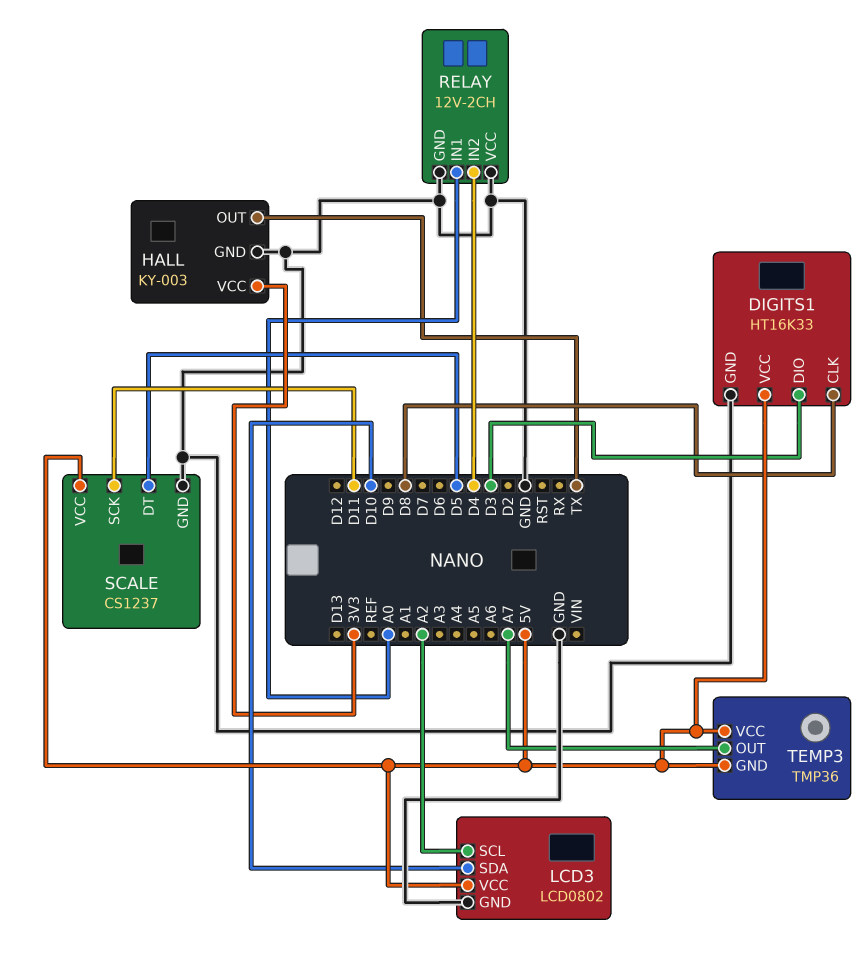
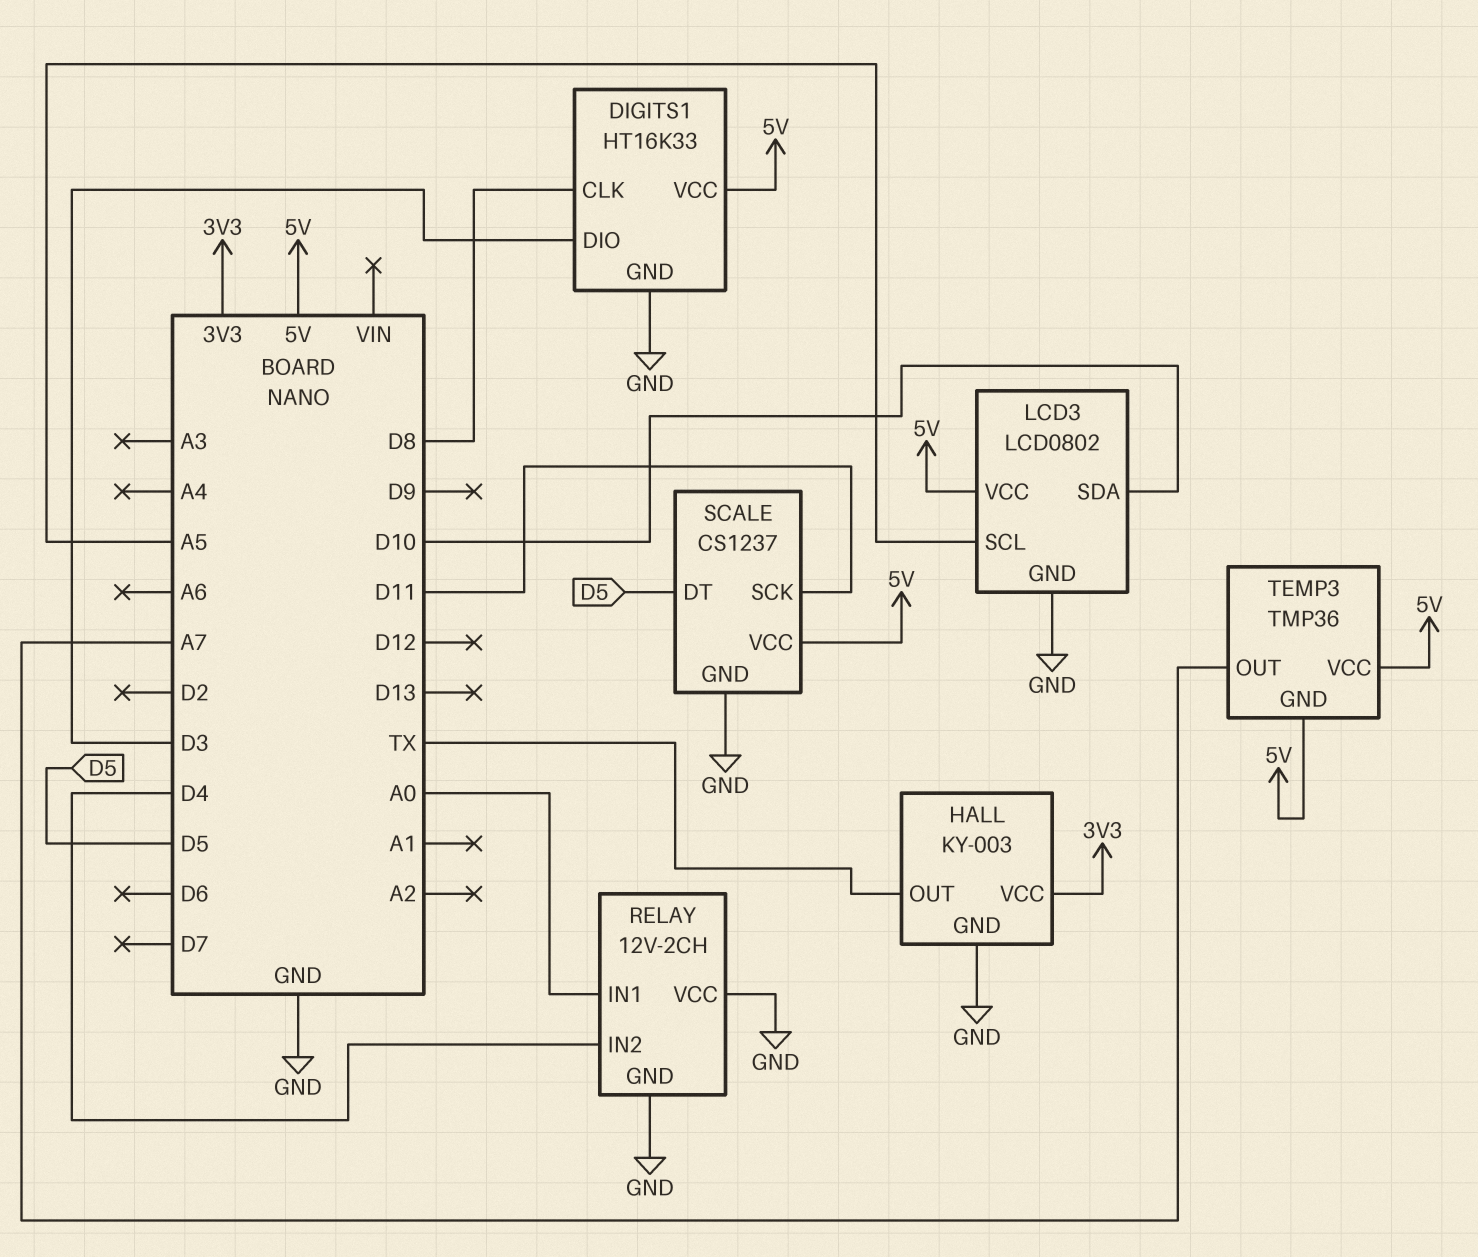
LCD3 pin SCL: A2 -> A5

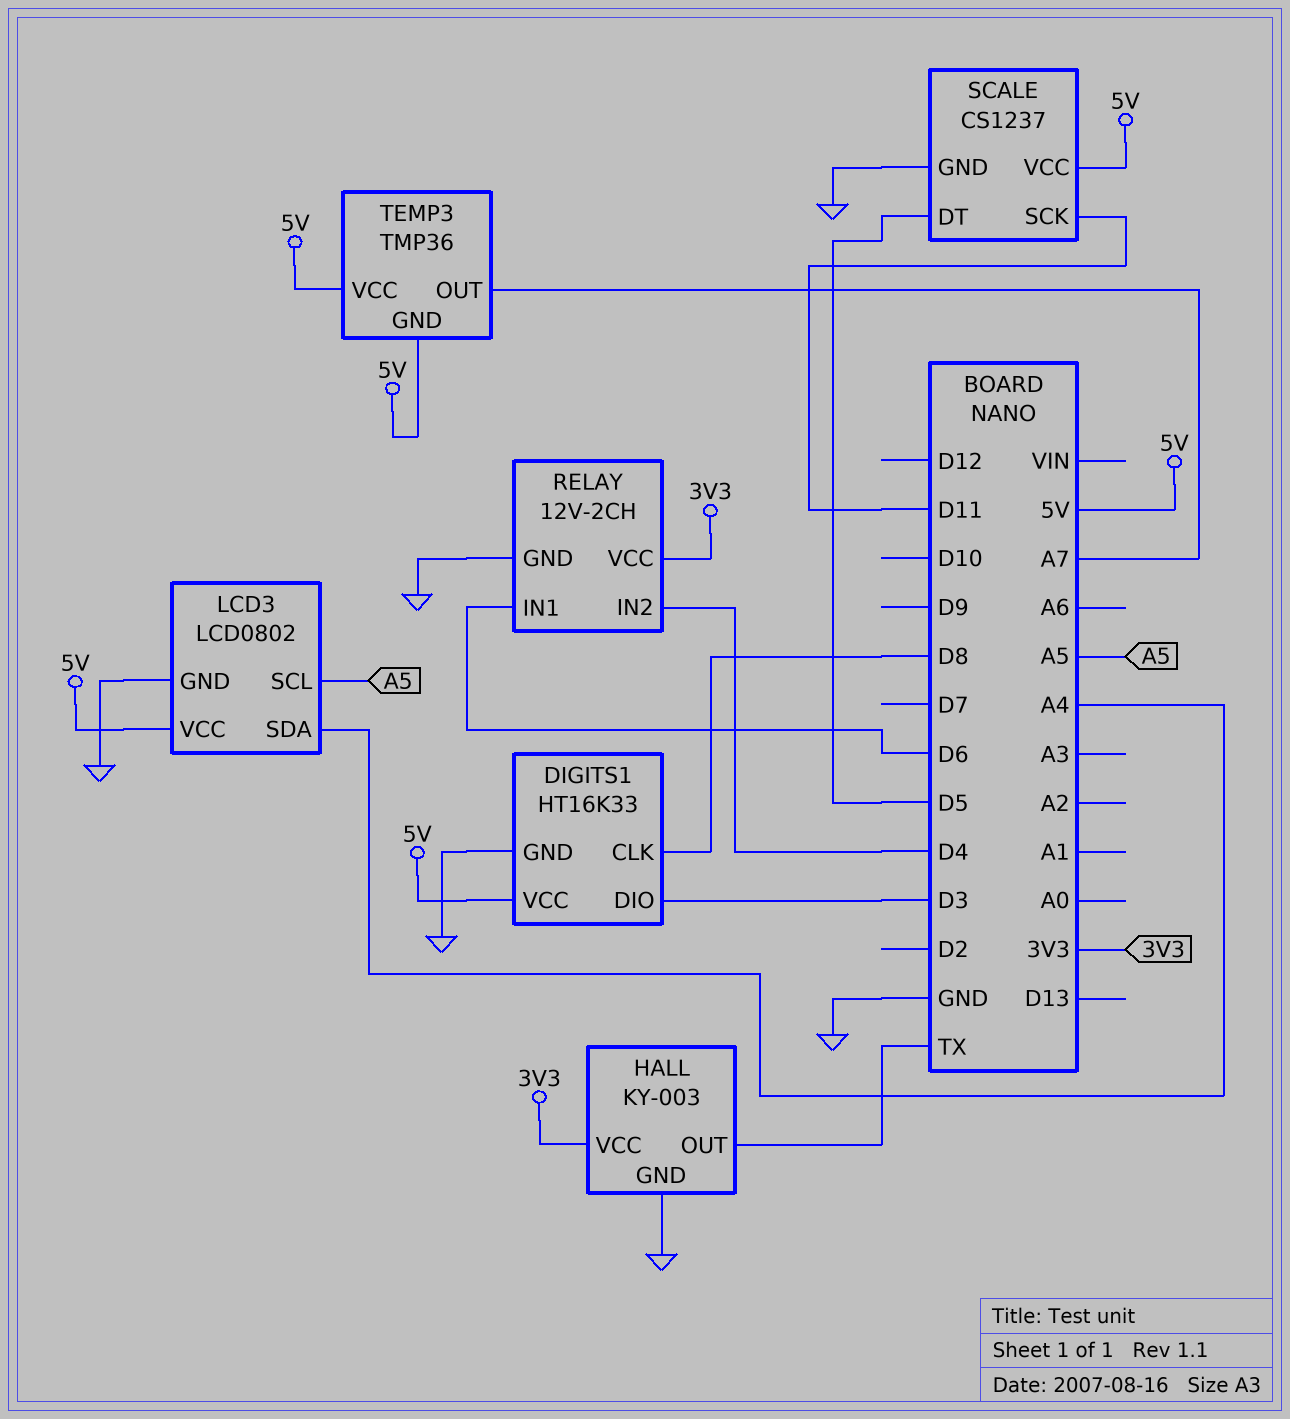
LCD3 pin SDA: D10 -> A4
RELAY pin IN1: A0 -> D6
RELAY pin VCC: GND -> 3V3

